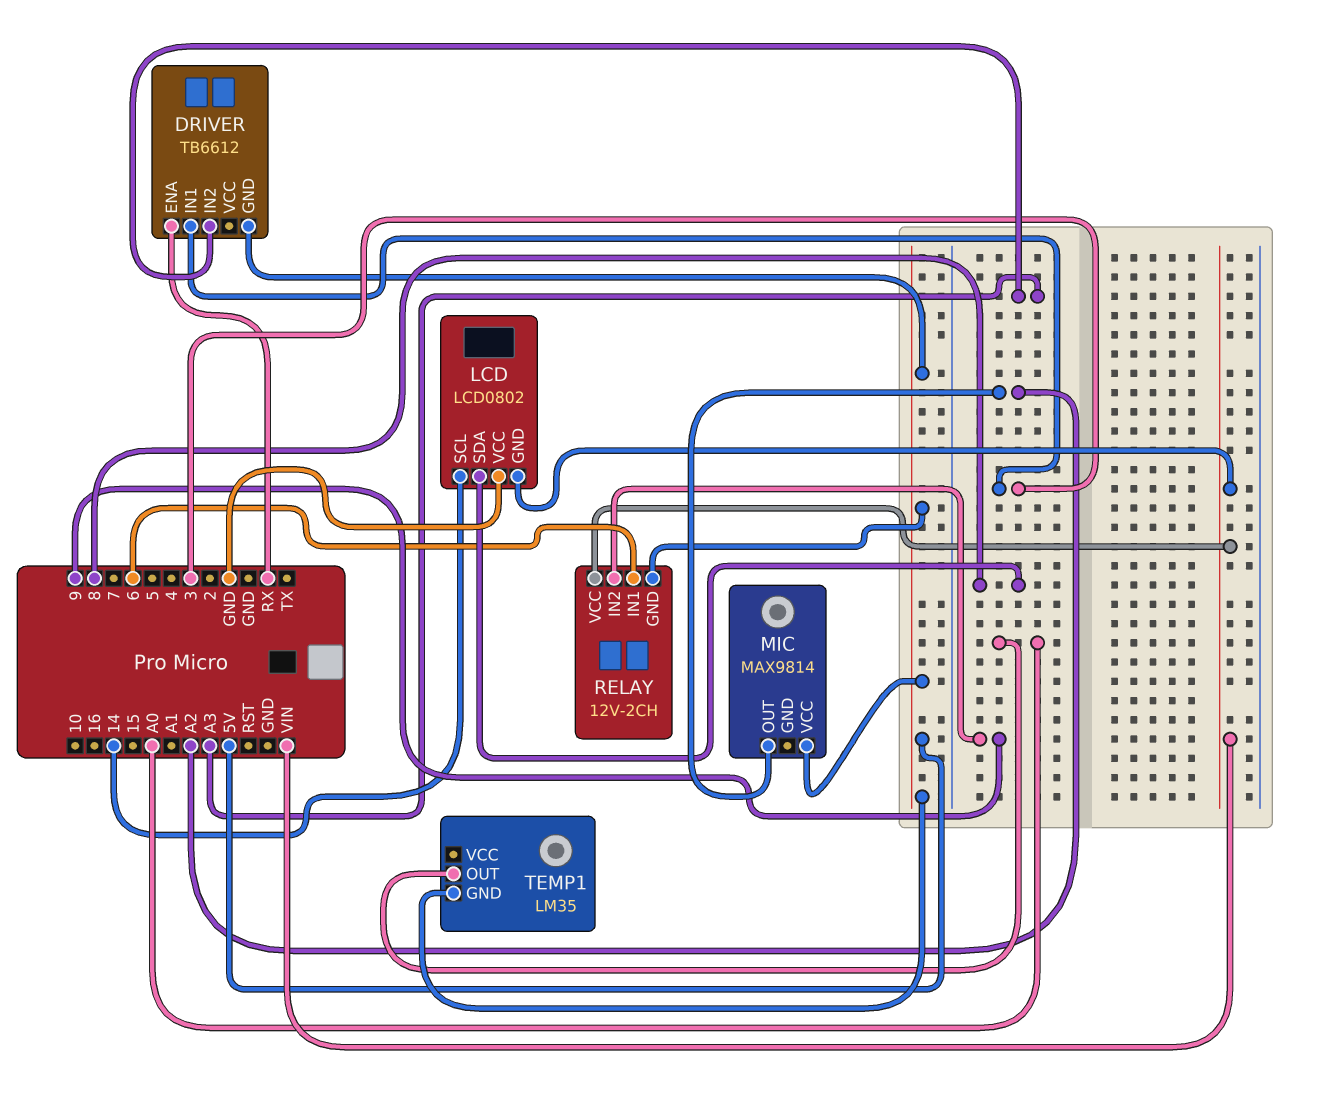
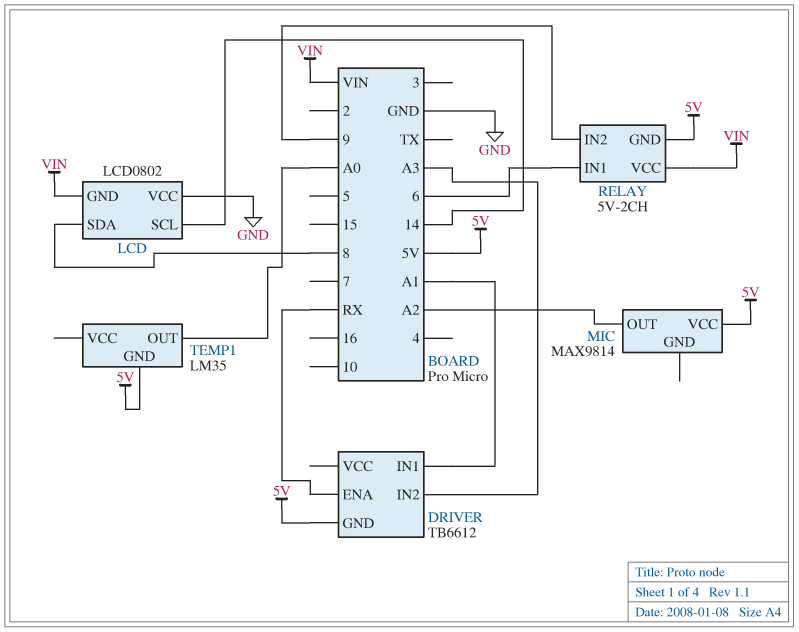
DRIVER pin IN1: 3 -> A1
RELAY: 12V-2CH -> 5V-2CH

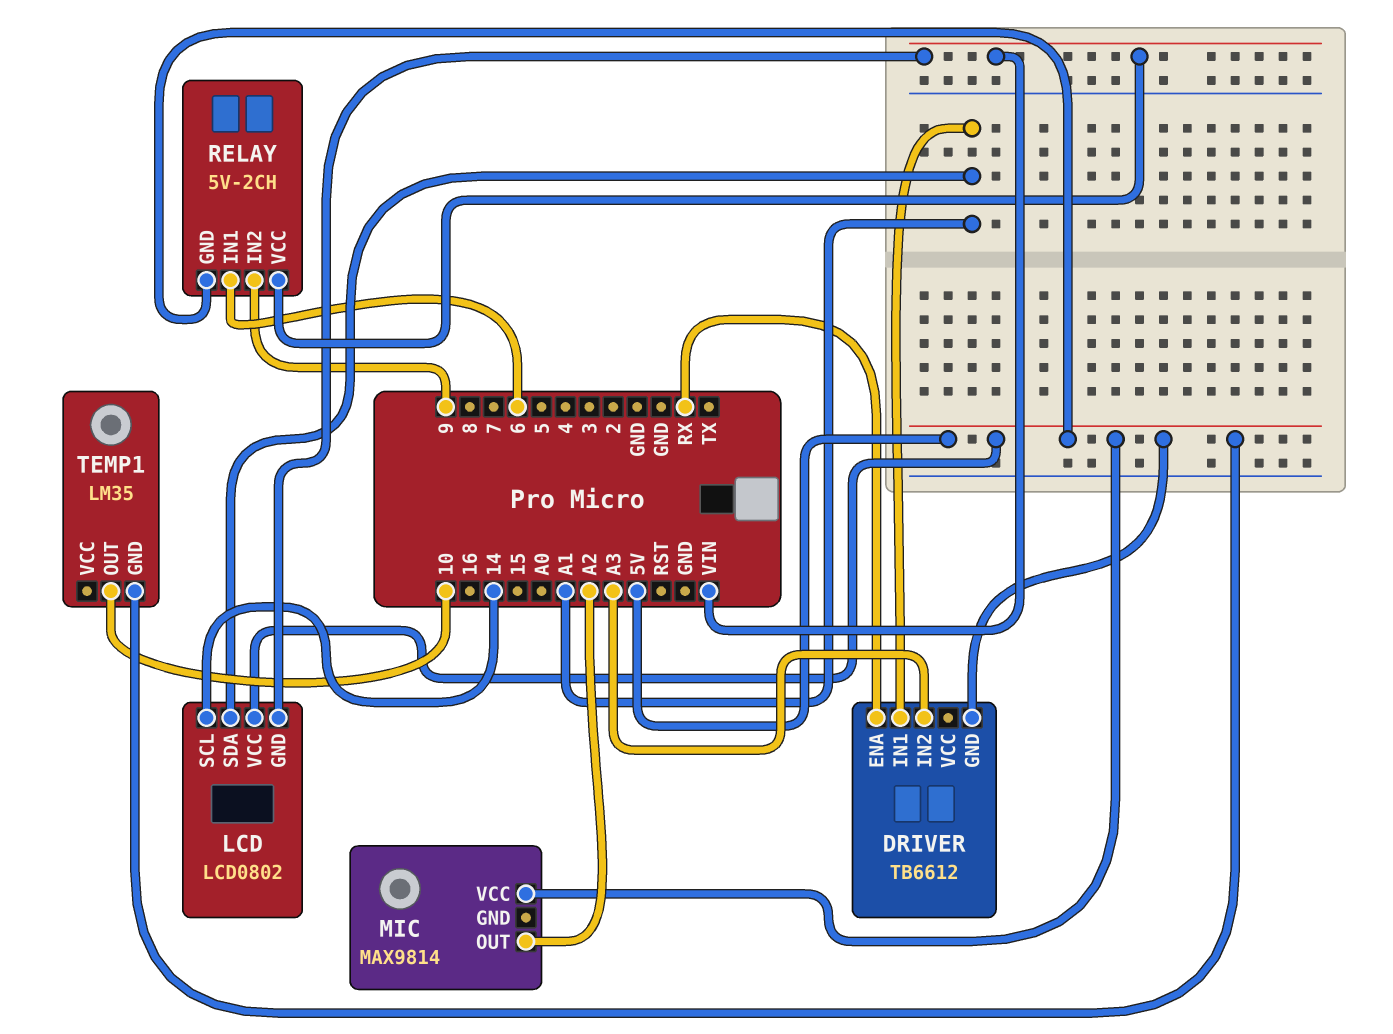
LCD pin SDA: 8 -> A1
LCD pin VCC: GND -> 5V
TEMP1 pin OUT: A0 -> 10

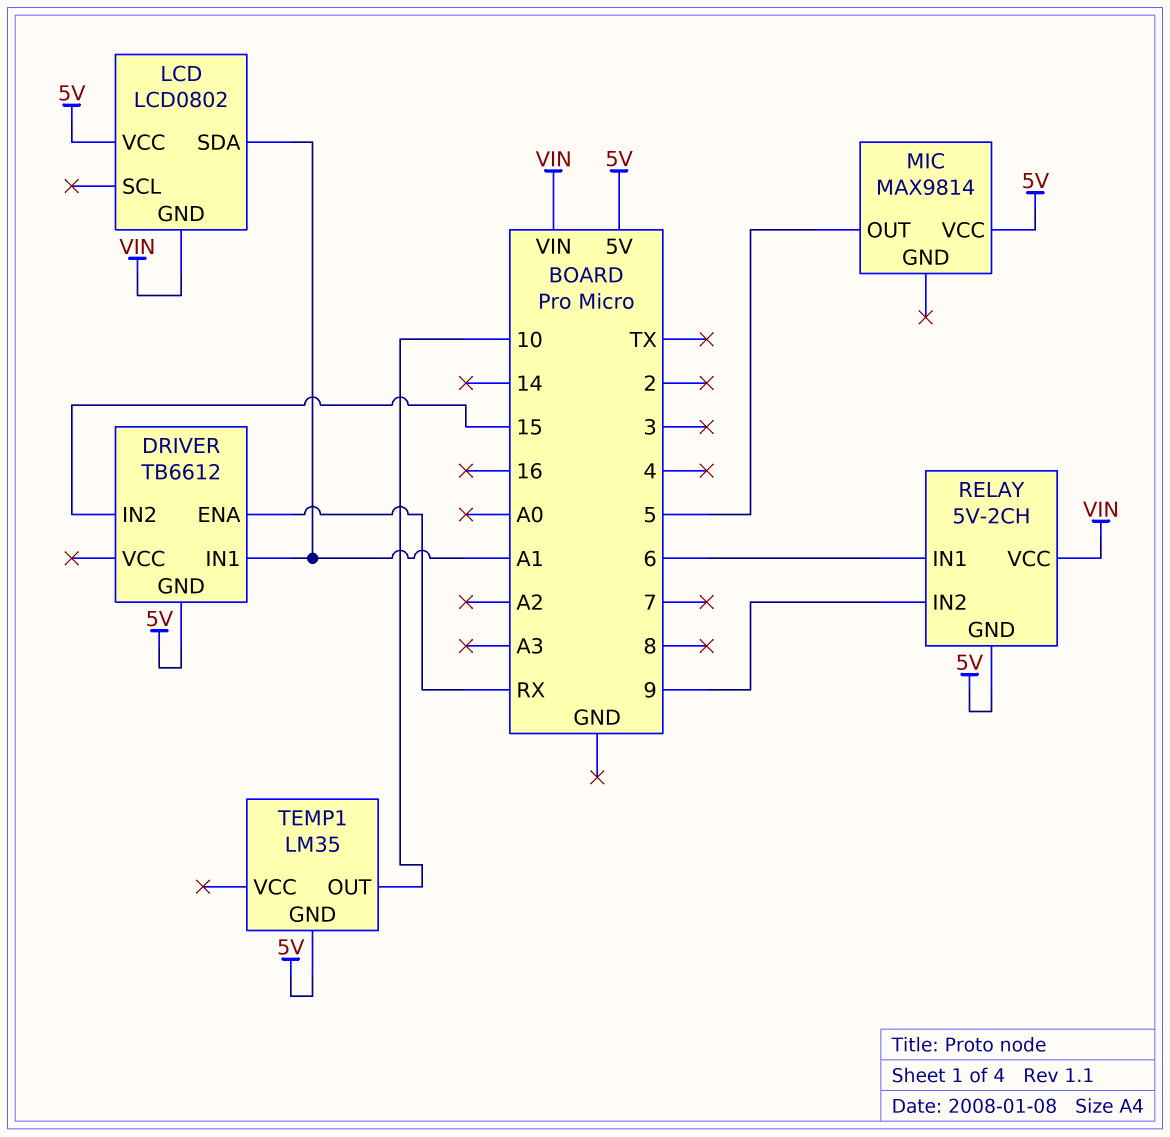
DRIVER pin IN2: A3 -> 15
LCD pin SCL: 14 -> none
MIC pin OUT: A2 -> 5

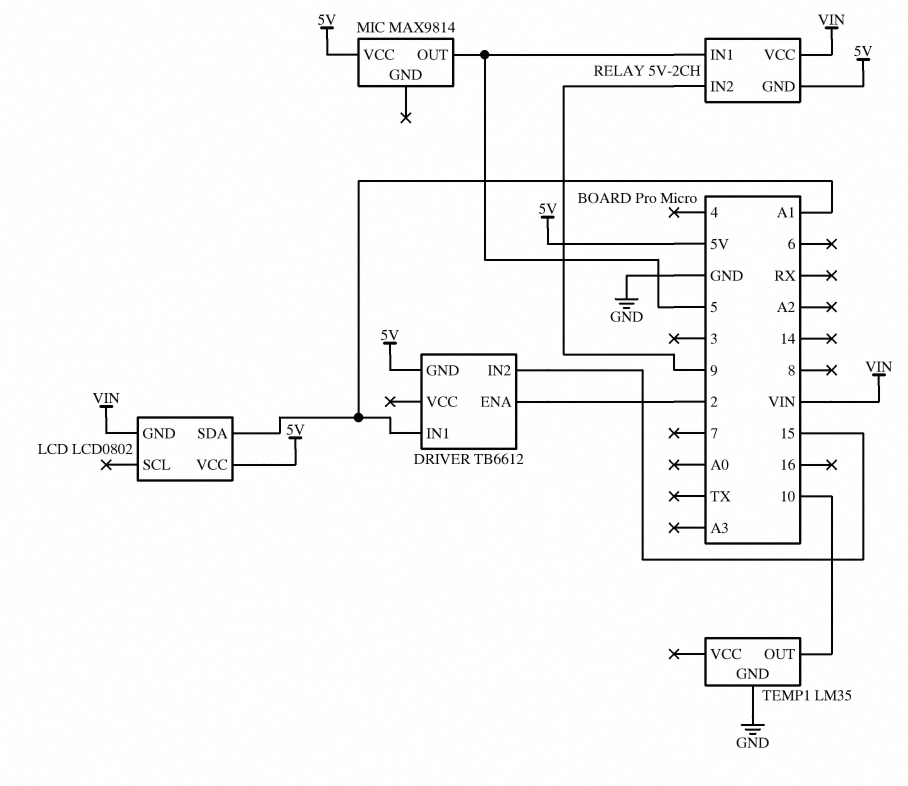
DRIVER pin ENA: RX -> 2
RELAY pin IN1: 6 -> 5
TEMP1 pin GND: 5V -> GND

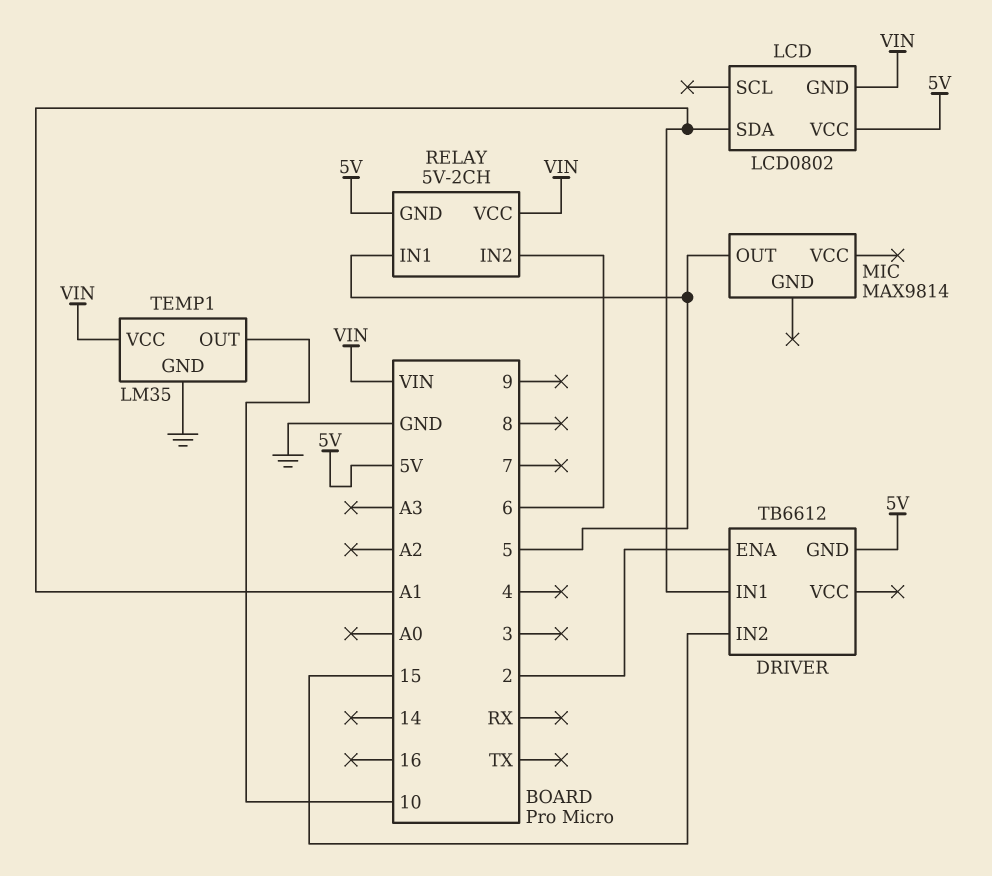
MIC pin VCC: 5V -> none
RELAY pin IN2: 9 -> 6
TEMP1 pin VCC: none -> VIN

